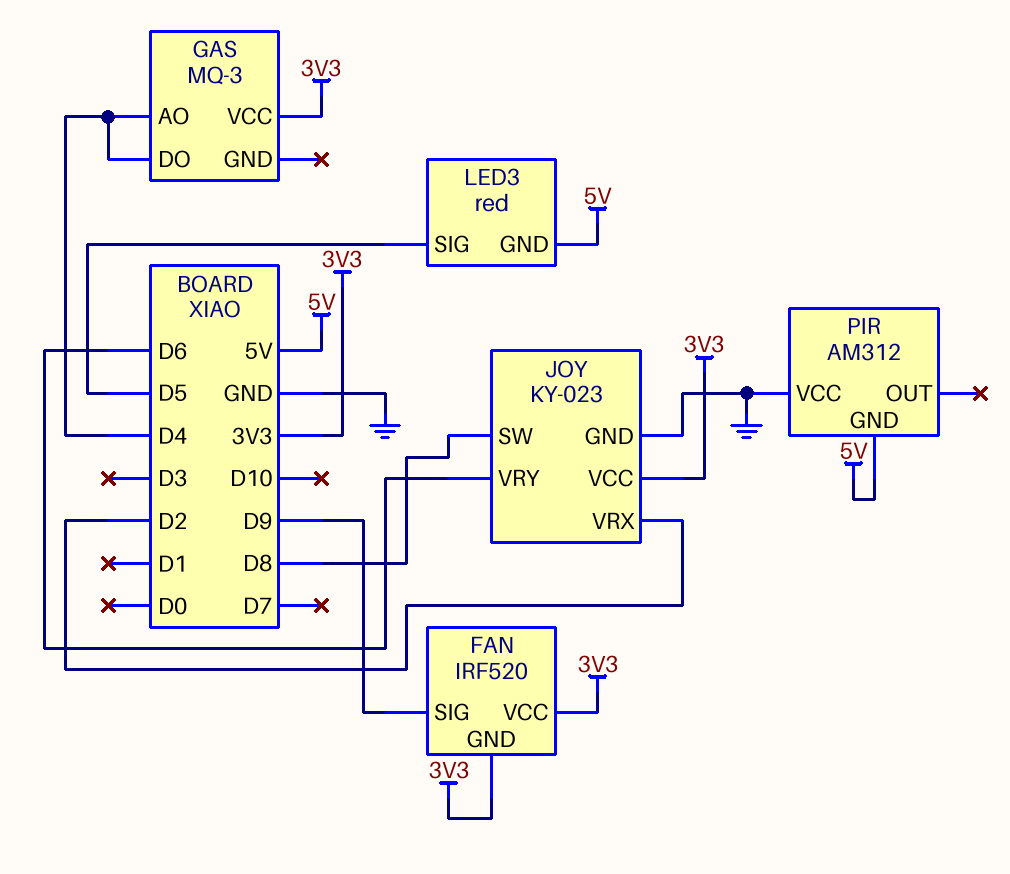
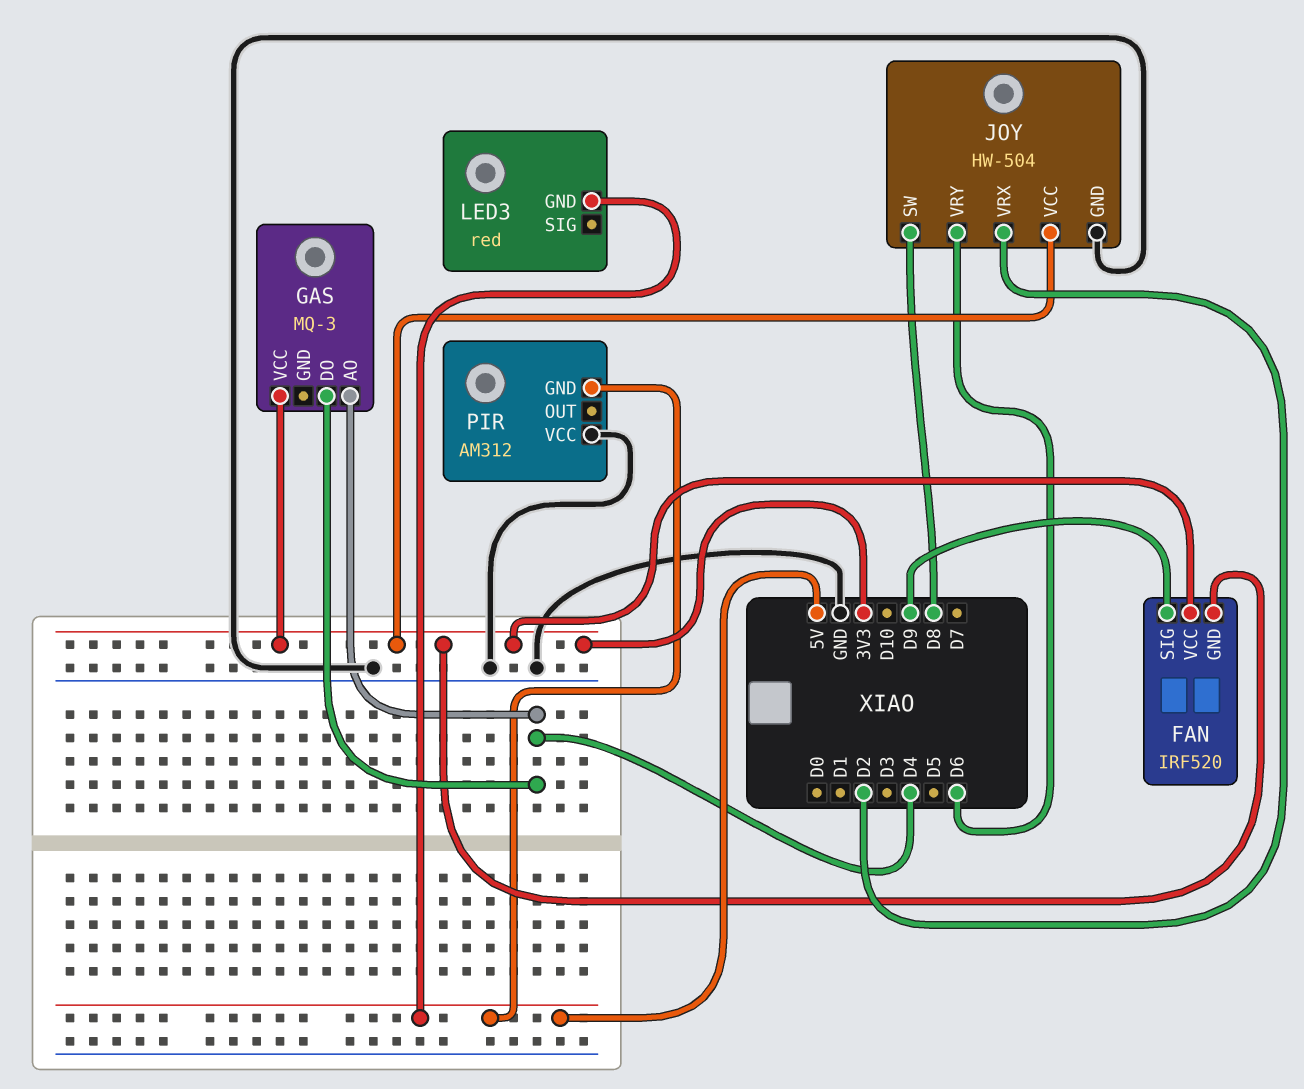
JOY: KY-023 -> HW-504
LED3 pin SIG: D5 -> none

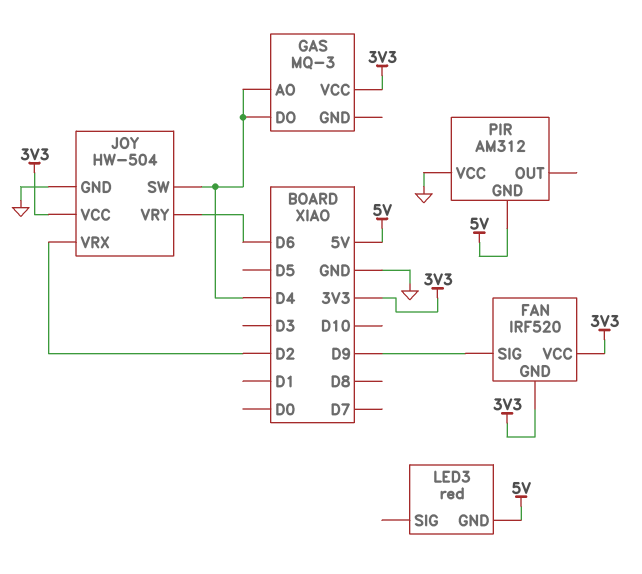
JOY pin SW: D8 -> D4

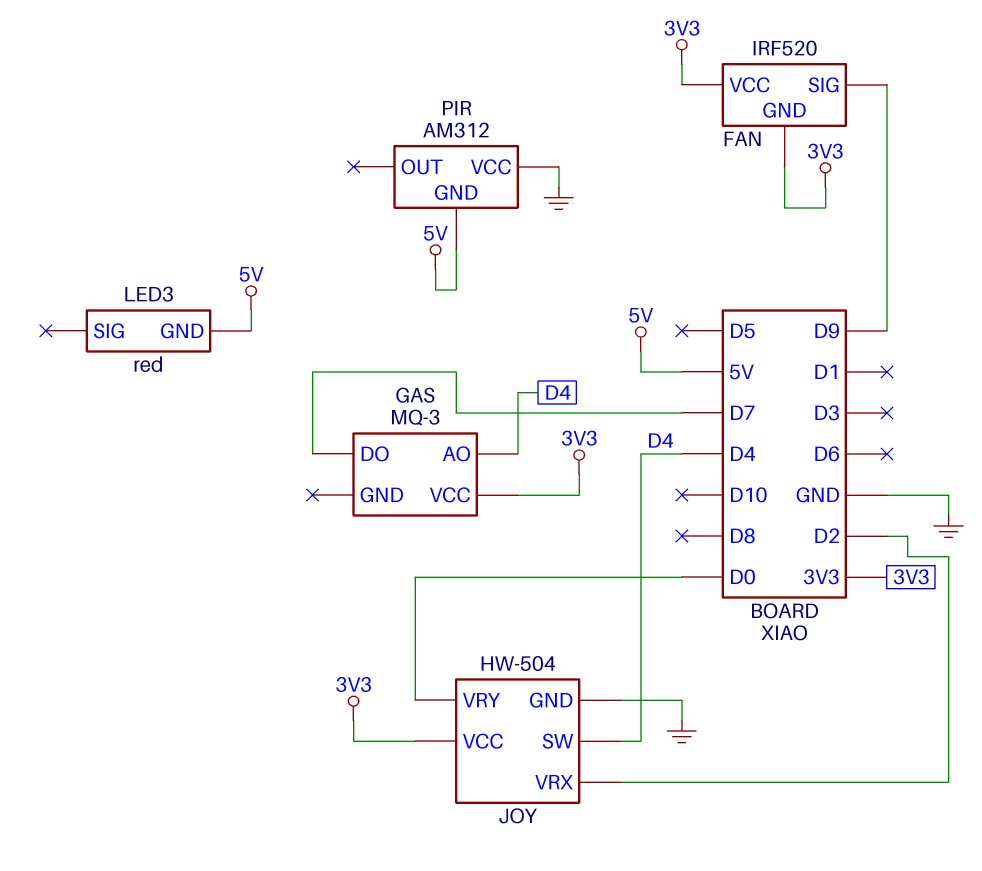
GAS pin DO: D4 -> D7
JOY pin VRY: D6 -> D0

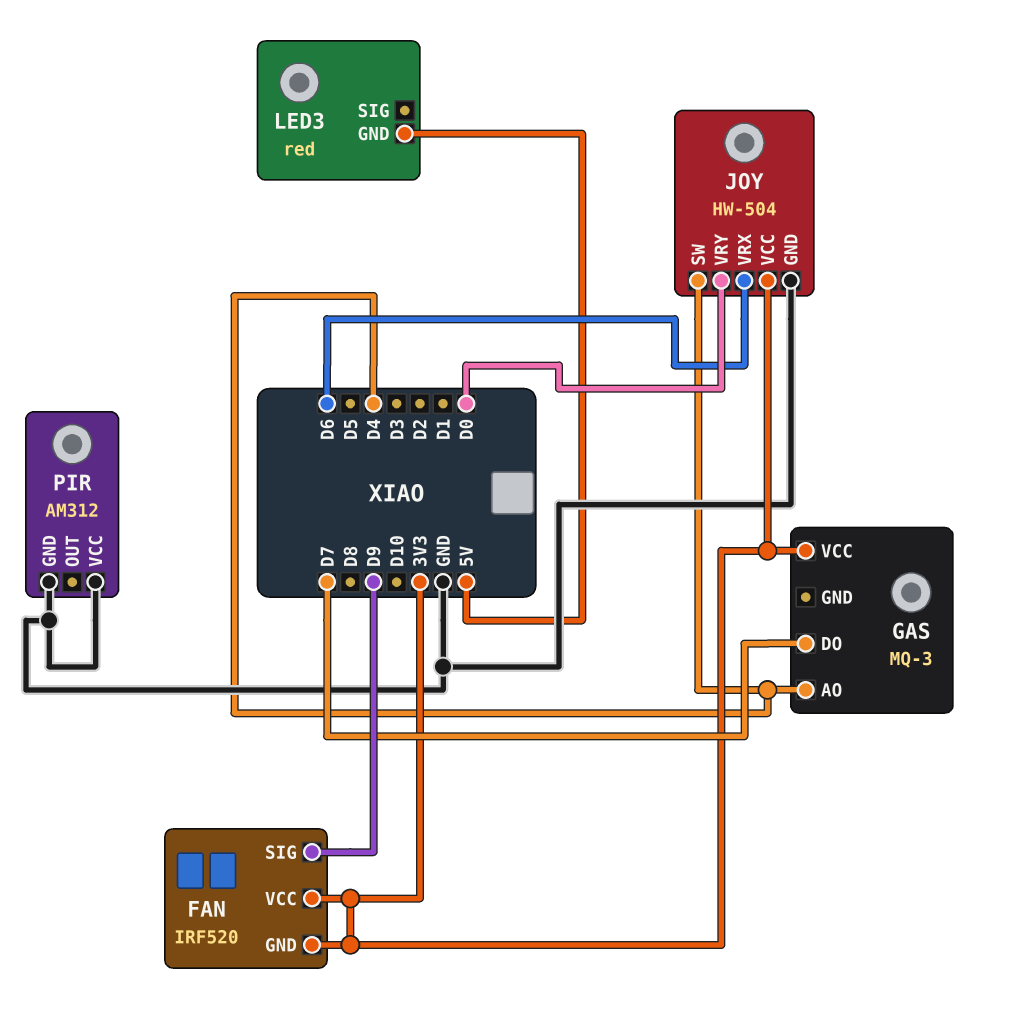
JOY pin VRX: D2 -> D6
PIR pin GND: 5V -> GND

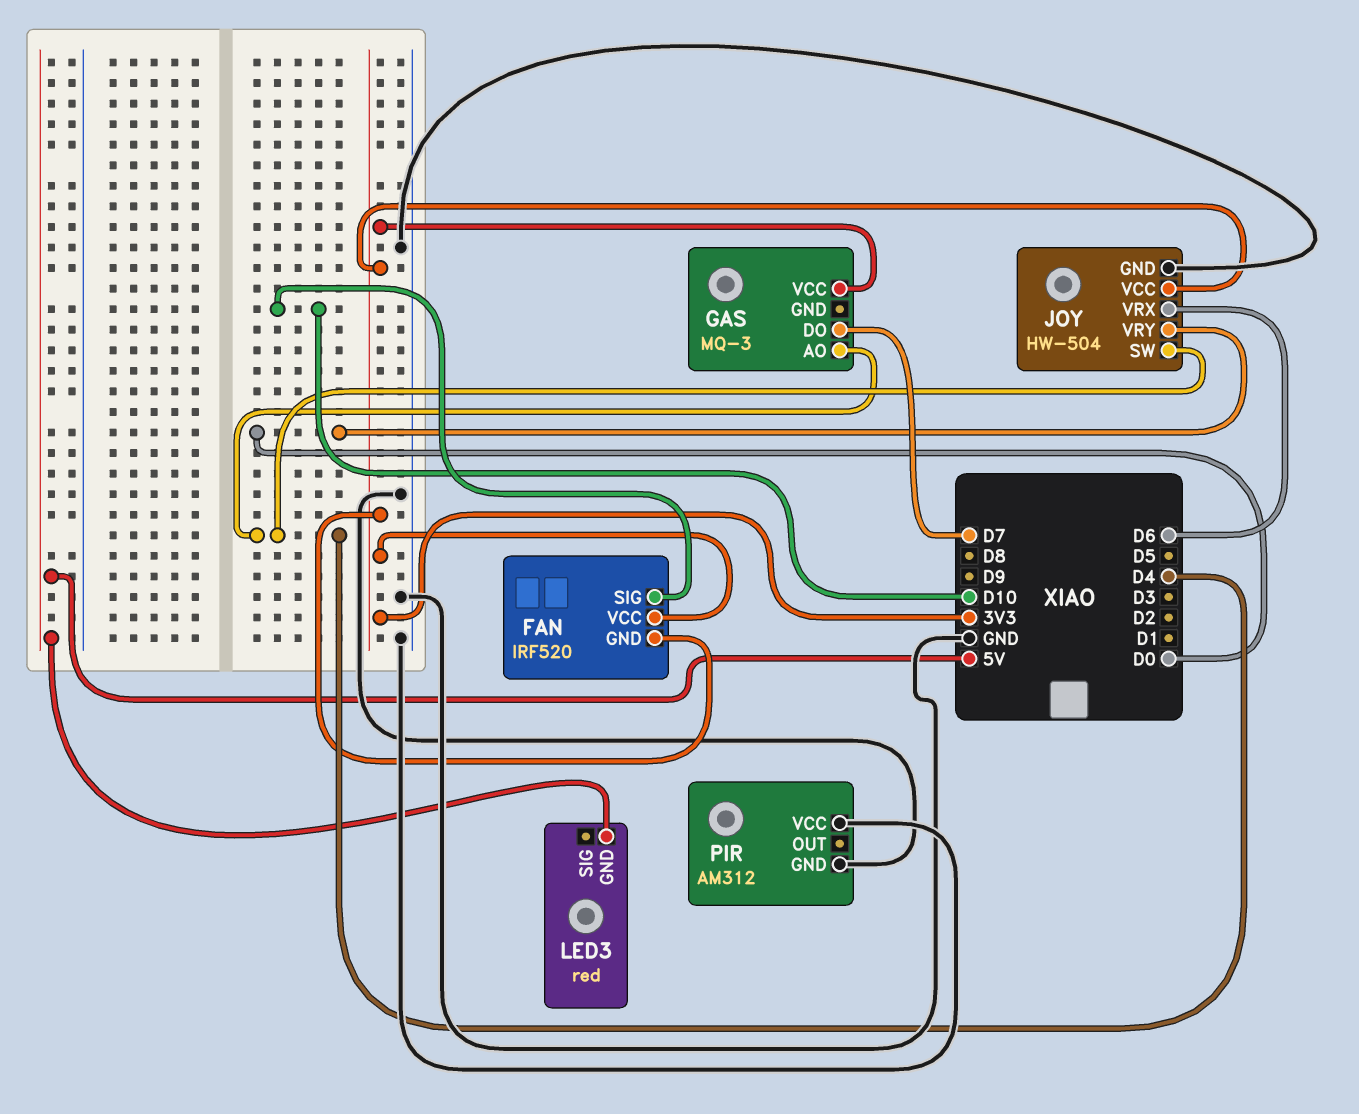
FAN pin SIG: D9 -> D10

